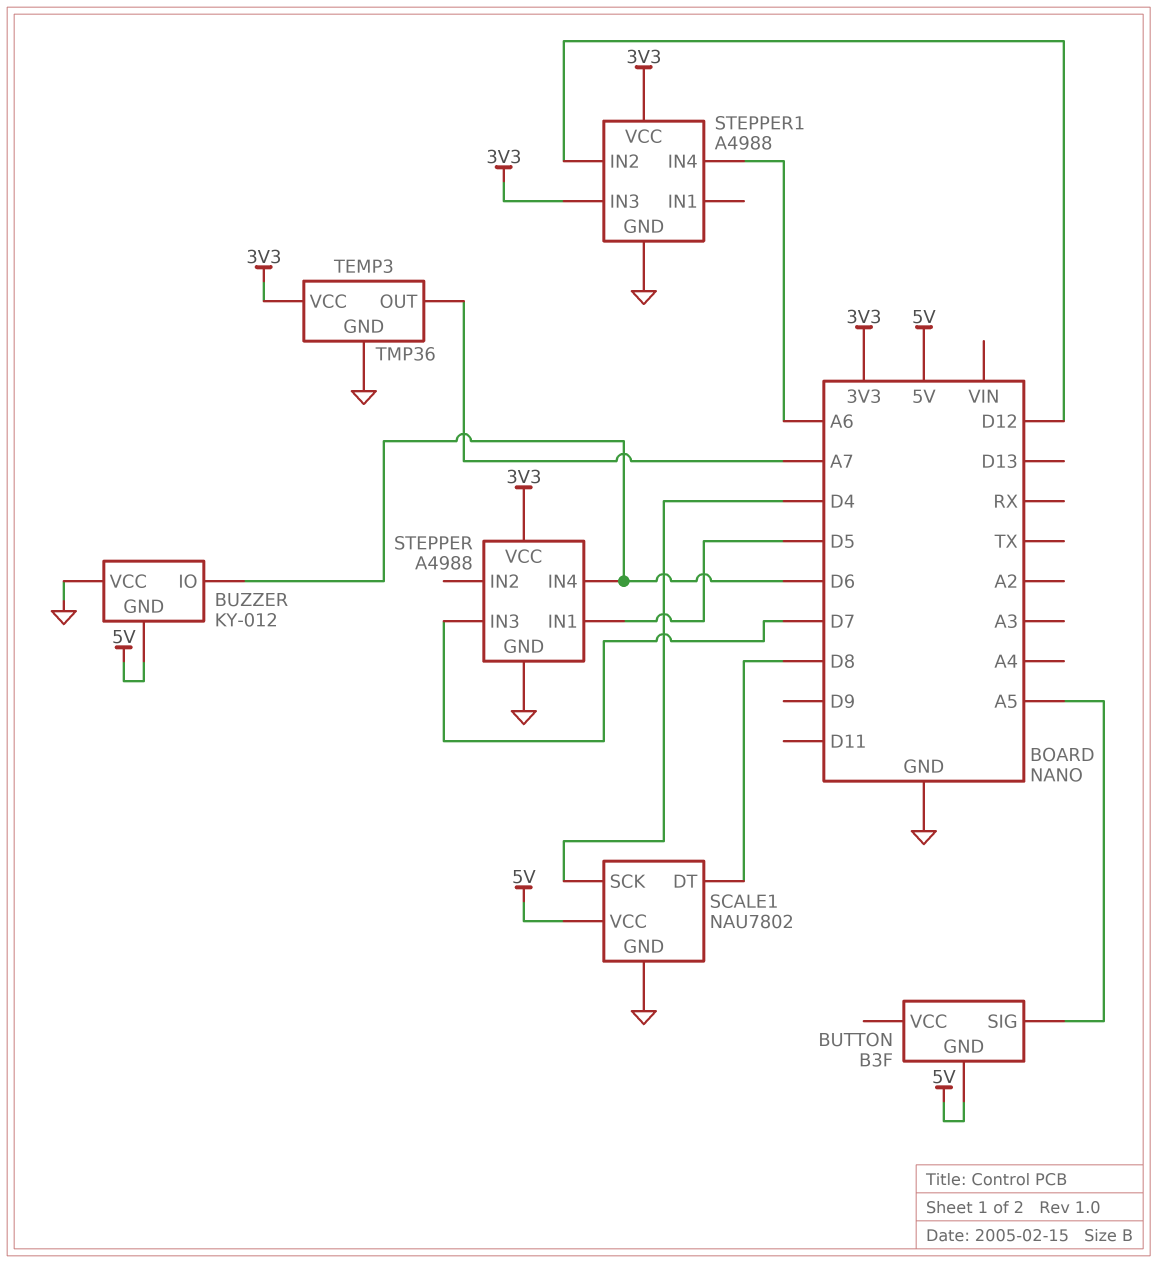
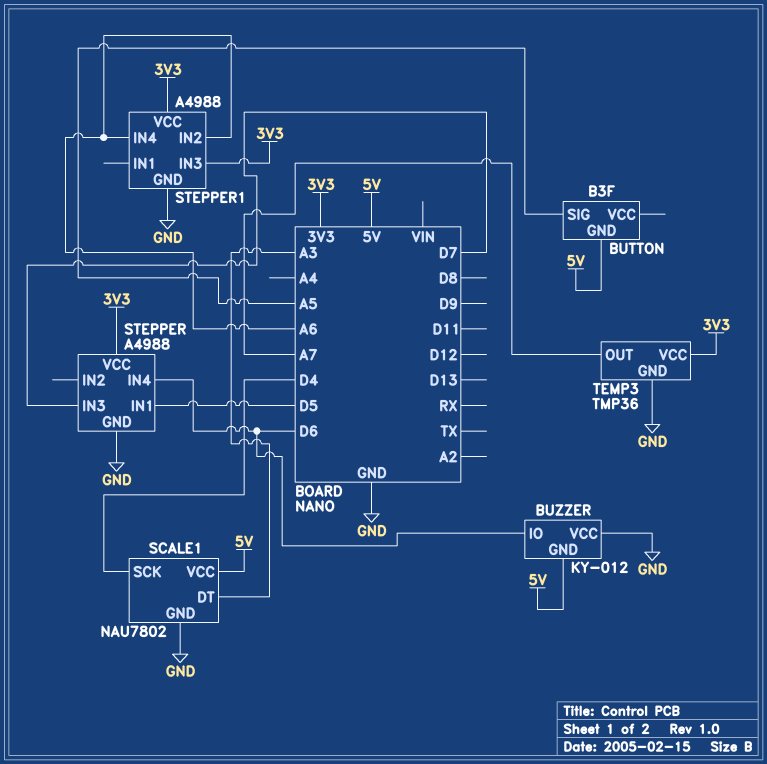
SCALE1 pin DT: D8 -> A3
STEPPER1 pin IN2: D12 -> A6

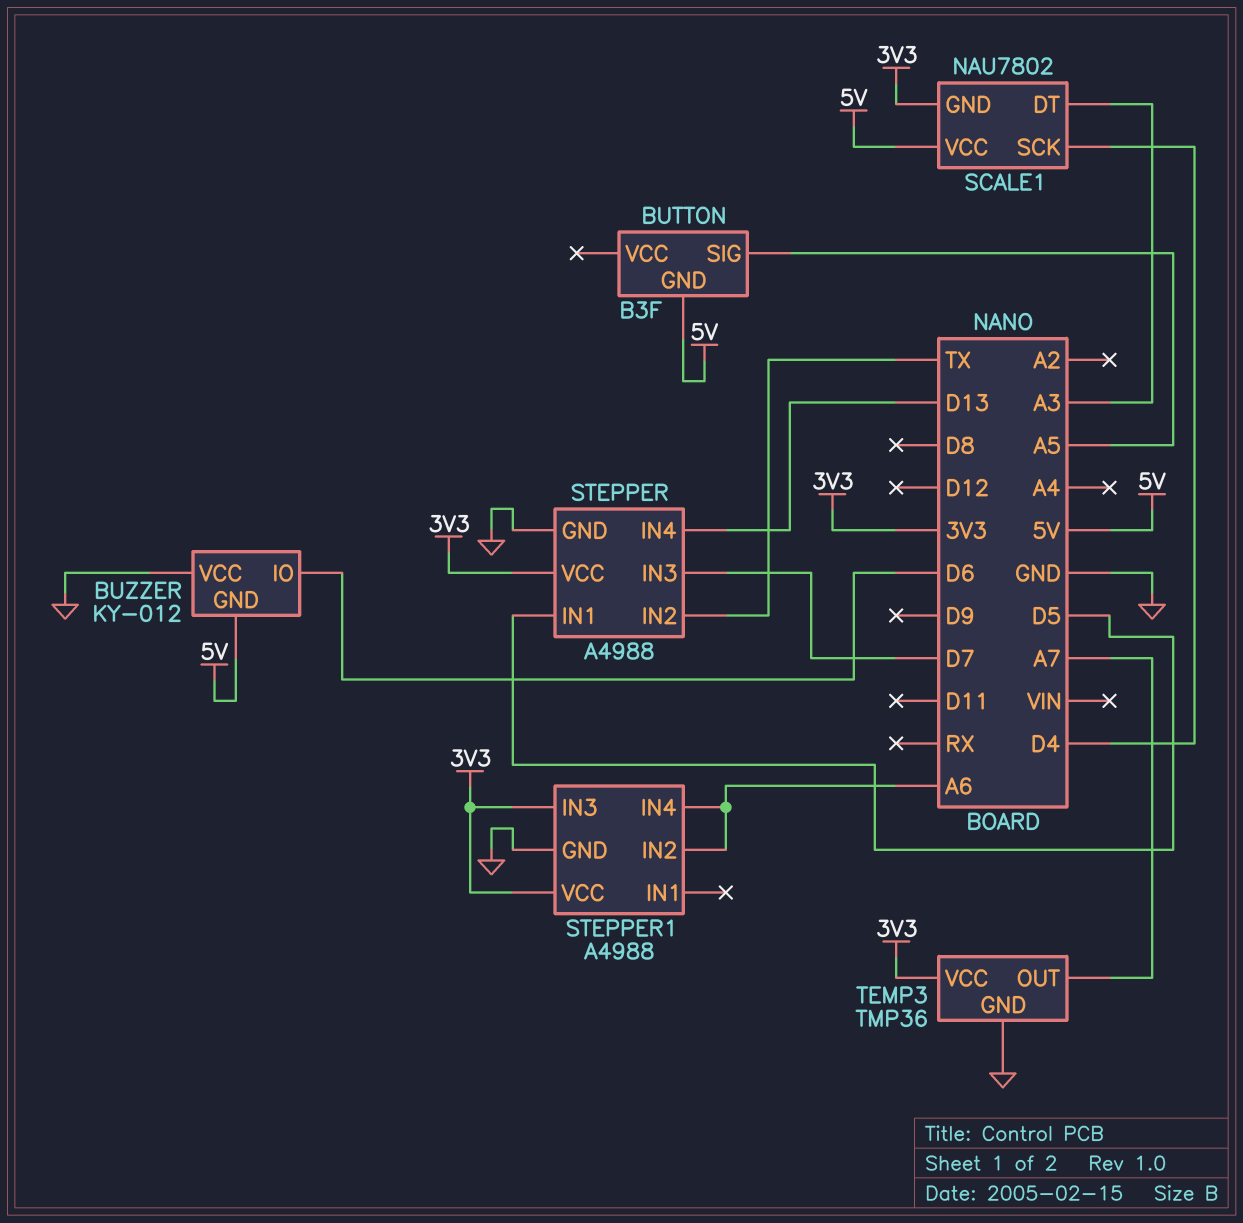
SCALE1 pin GND: GND -> 3V3
STEPPER pin IN2: none -> TX
STEPPER pin IN4: D6 -> D13

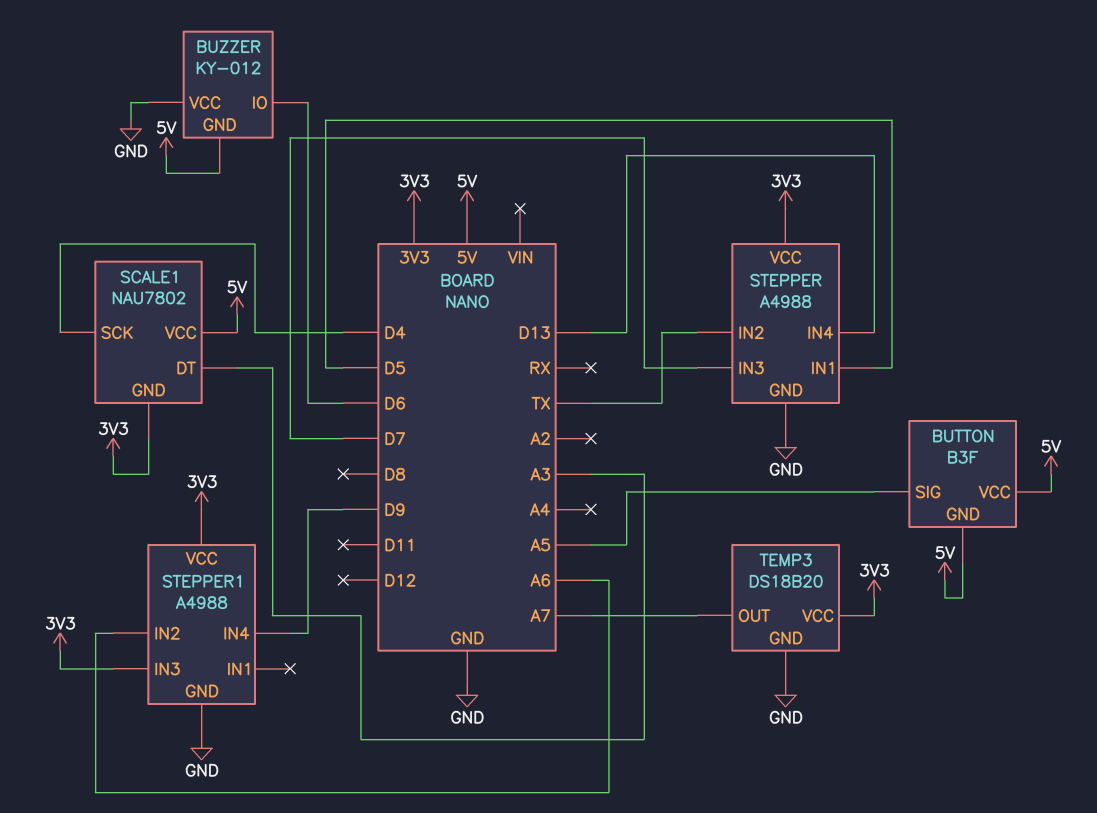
BUTTON pin VCC: none -> 5V
STEPPER1 pin IN4: A6 -> D9
TEMP3: TMP36 -> DS18B20

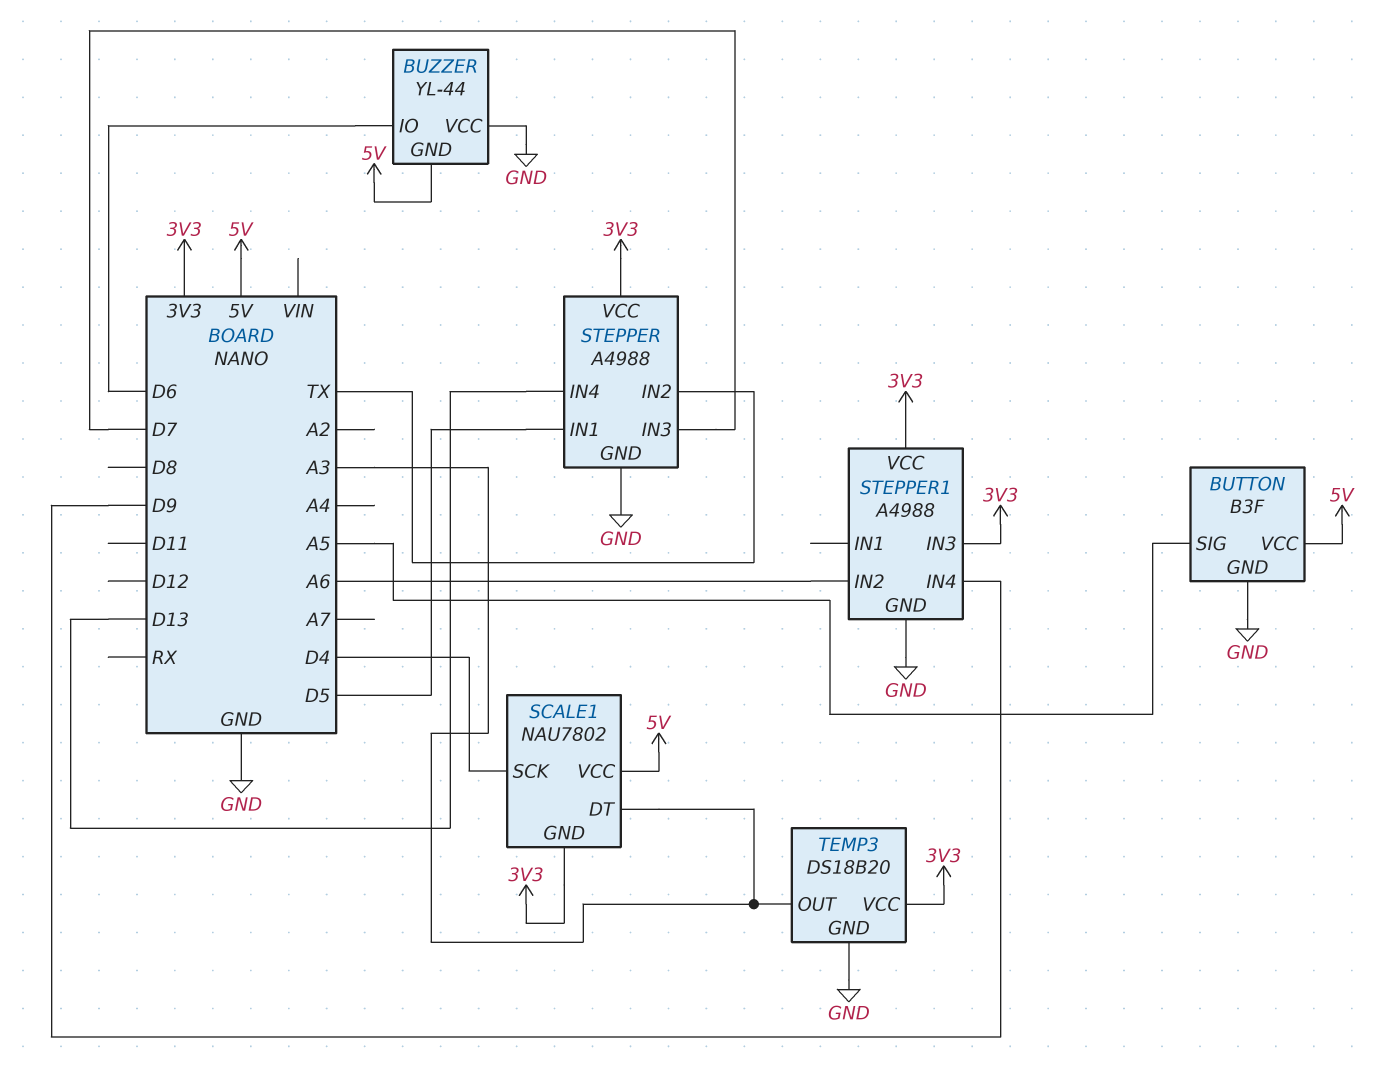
BUTTON pin GND: 5V -> GND
BUZZER: KY-012 -> YL-44
TEMP3 pin OUT: A7 -> A3

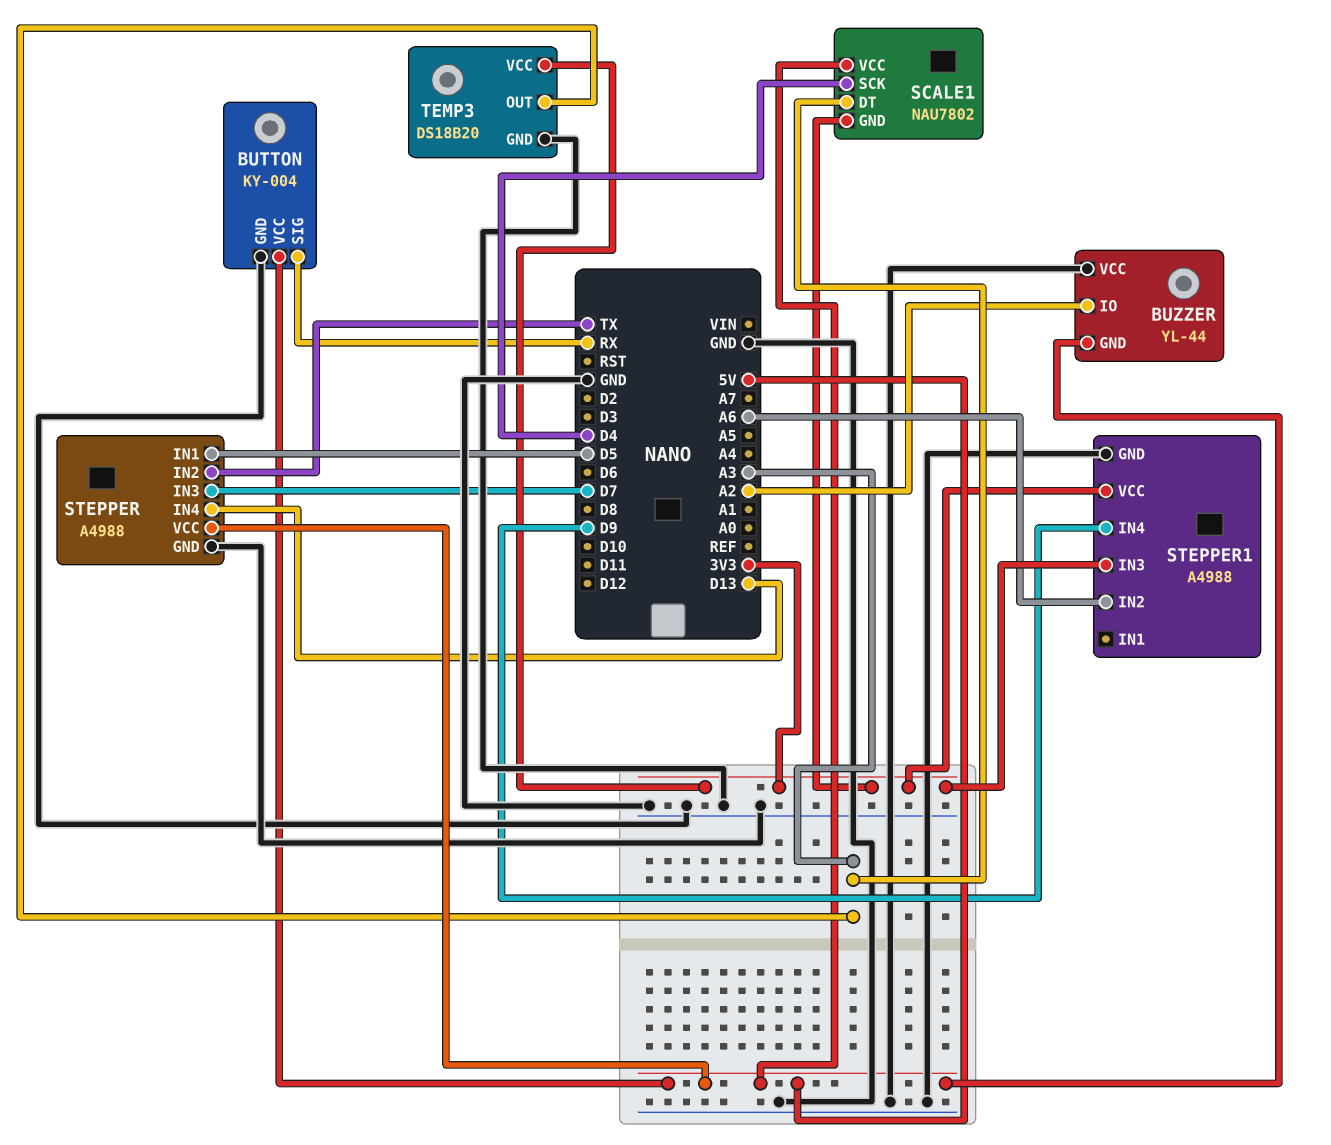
BUTTON: B3F -> KY-004
BUTTON pin SIG: A5 -> RX
BUZZER pin IO: D6 -> A2
STEPPER pin VCC: 3V3 -> 5V

